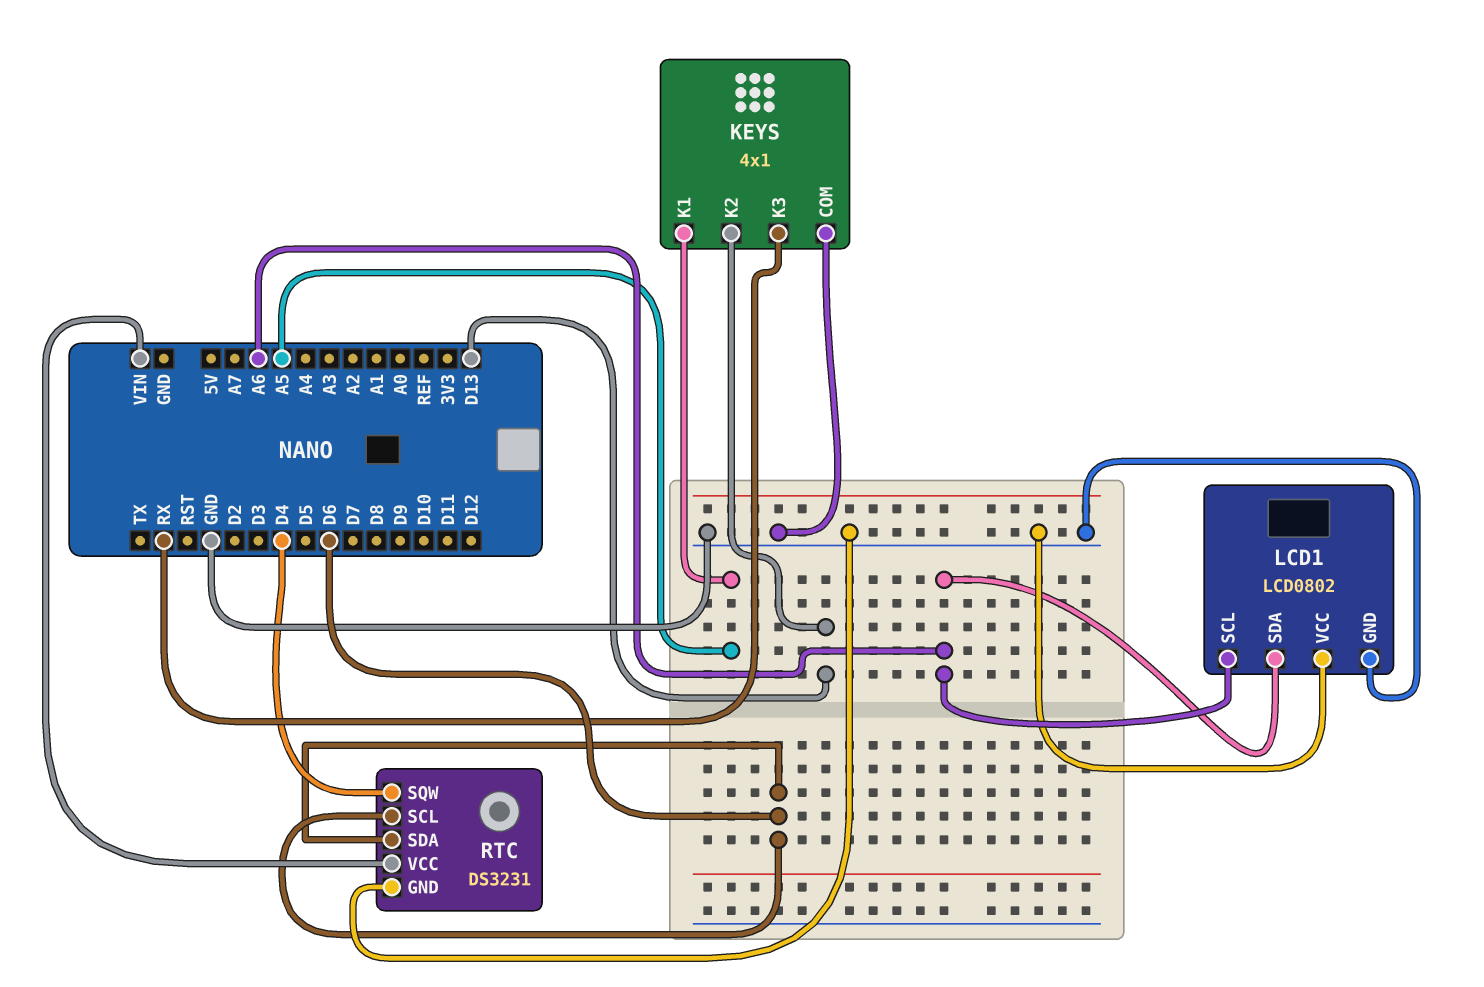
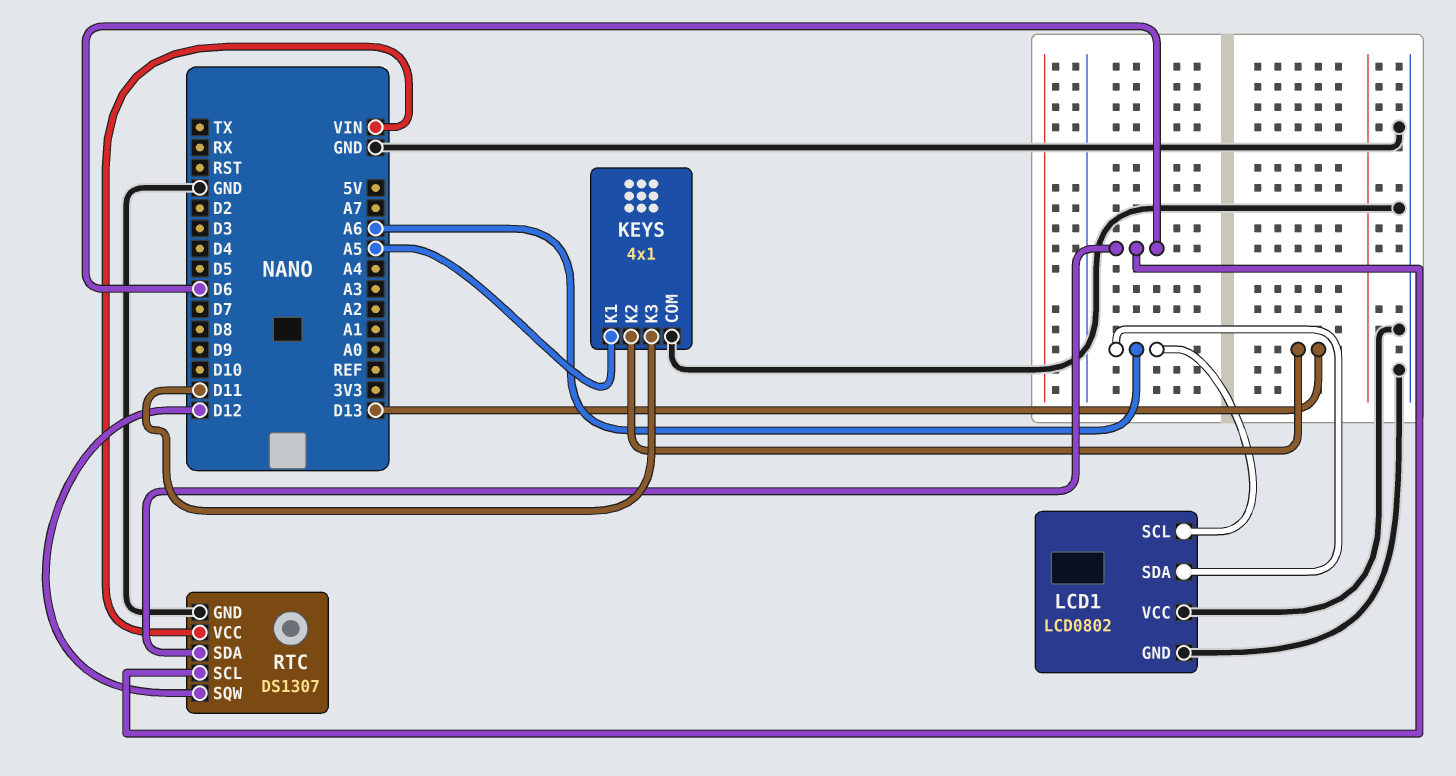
KEYS pin K3: RX -> D11
RTC: DS3231 -> DS1307
RTC pin SQW: D4 -> D12

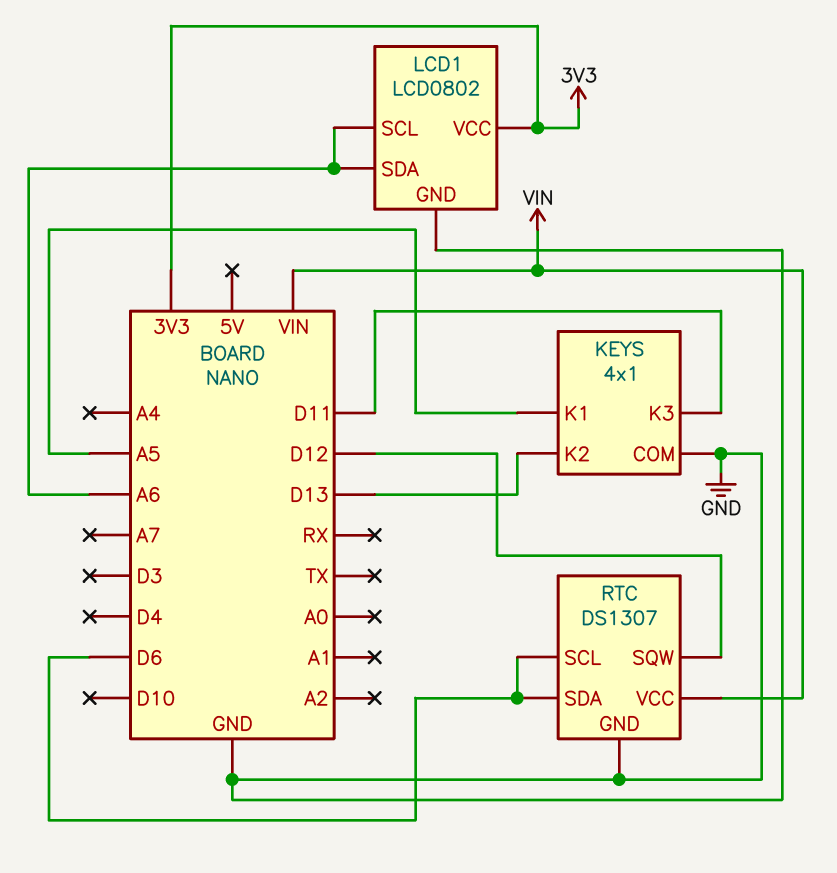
LCD1 pin VCC: GND -> 3V3

